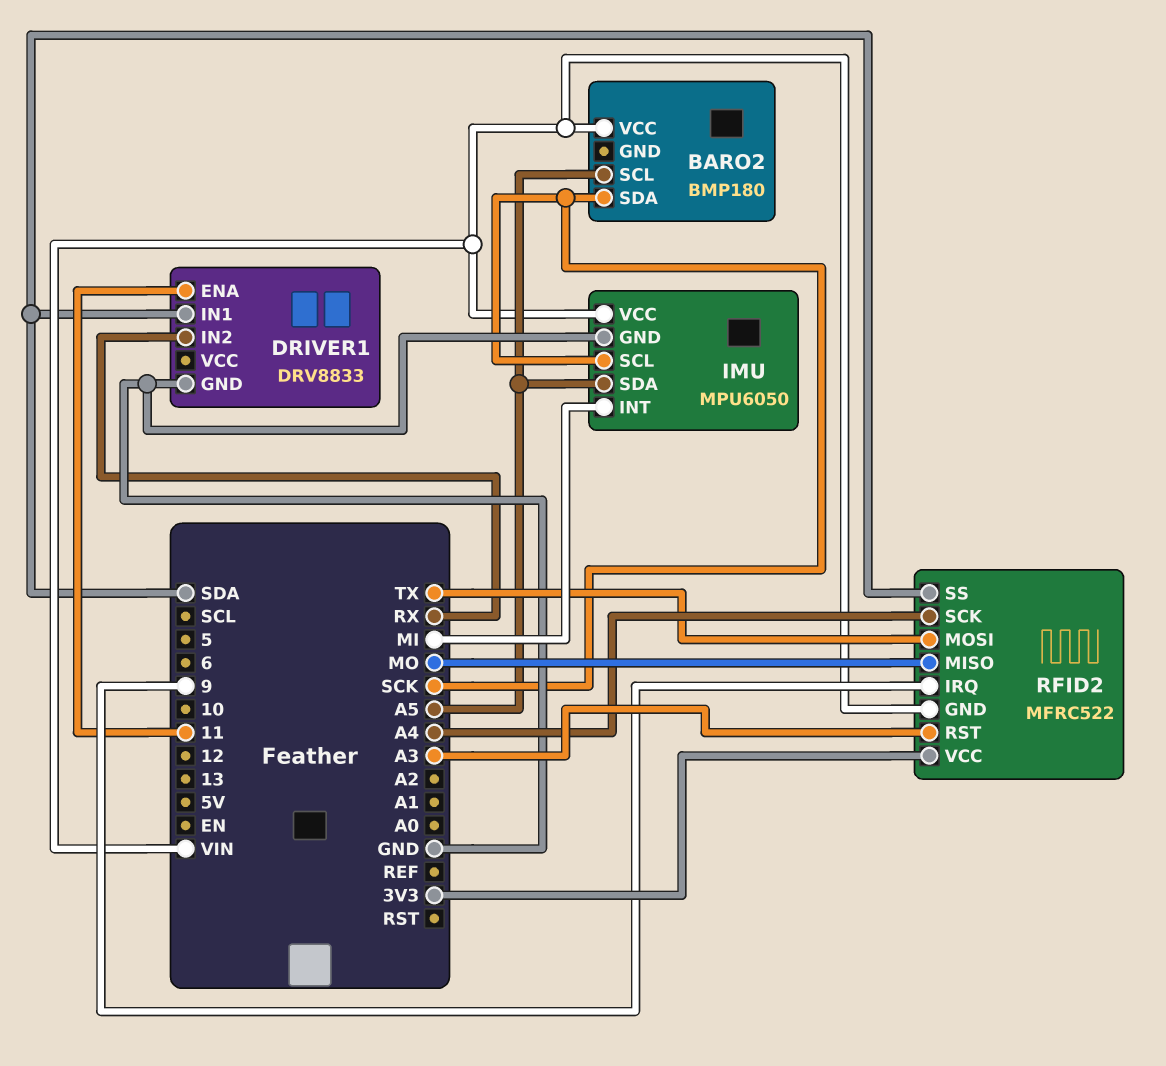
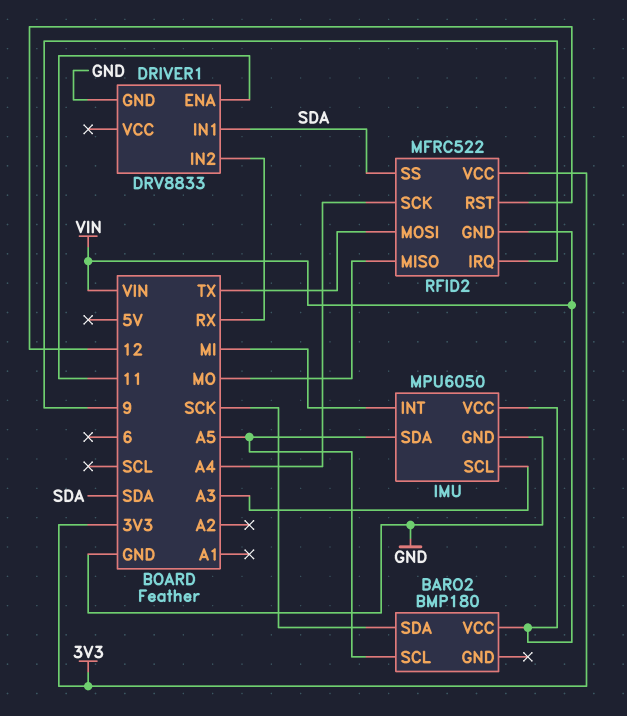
IMU pin SCL: SCK -> A3
RFID2 pin RST: A3 -> 12

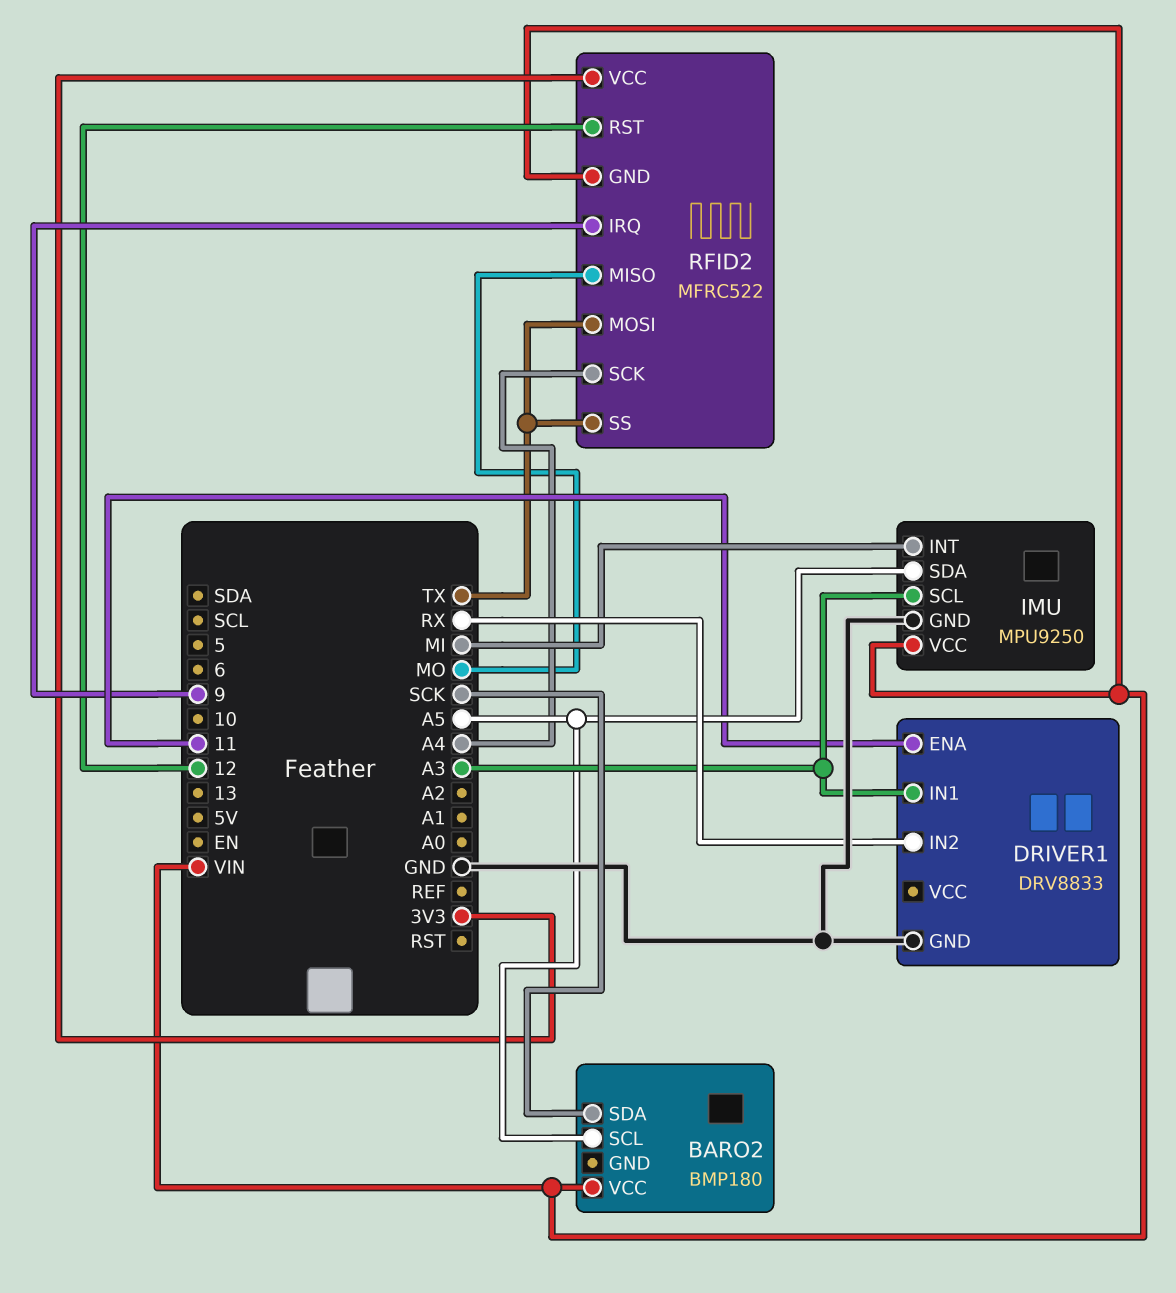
DRIVER1 pin IN1: SDA -> A3
IMU: MPU6050 -> MPU9250
RFID2 pin SS: SDA -> TX

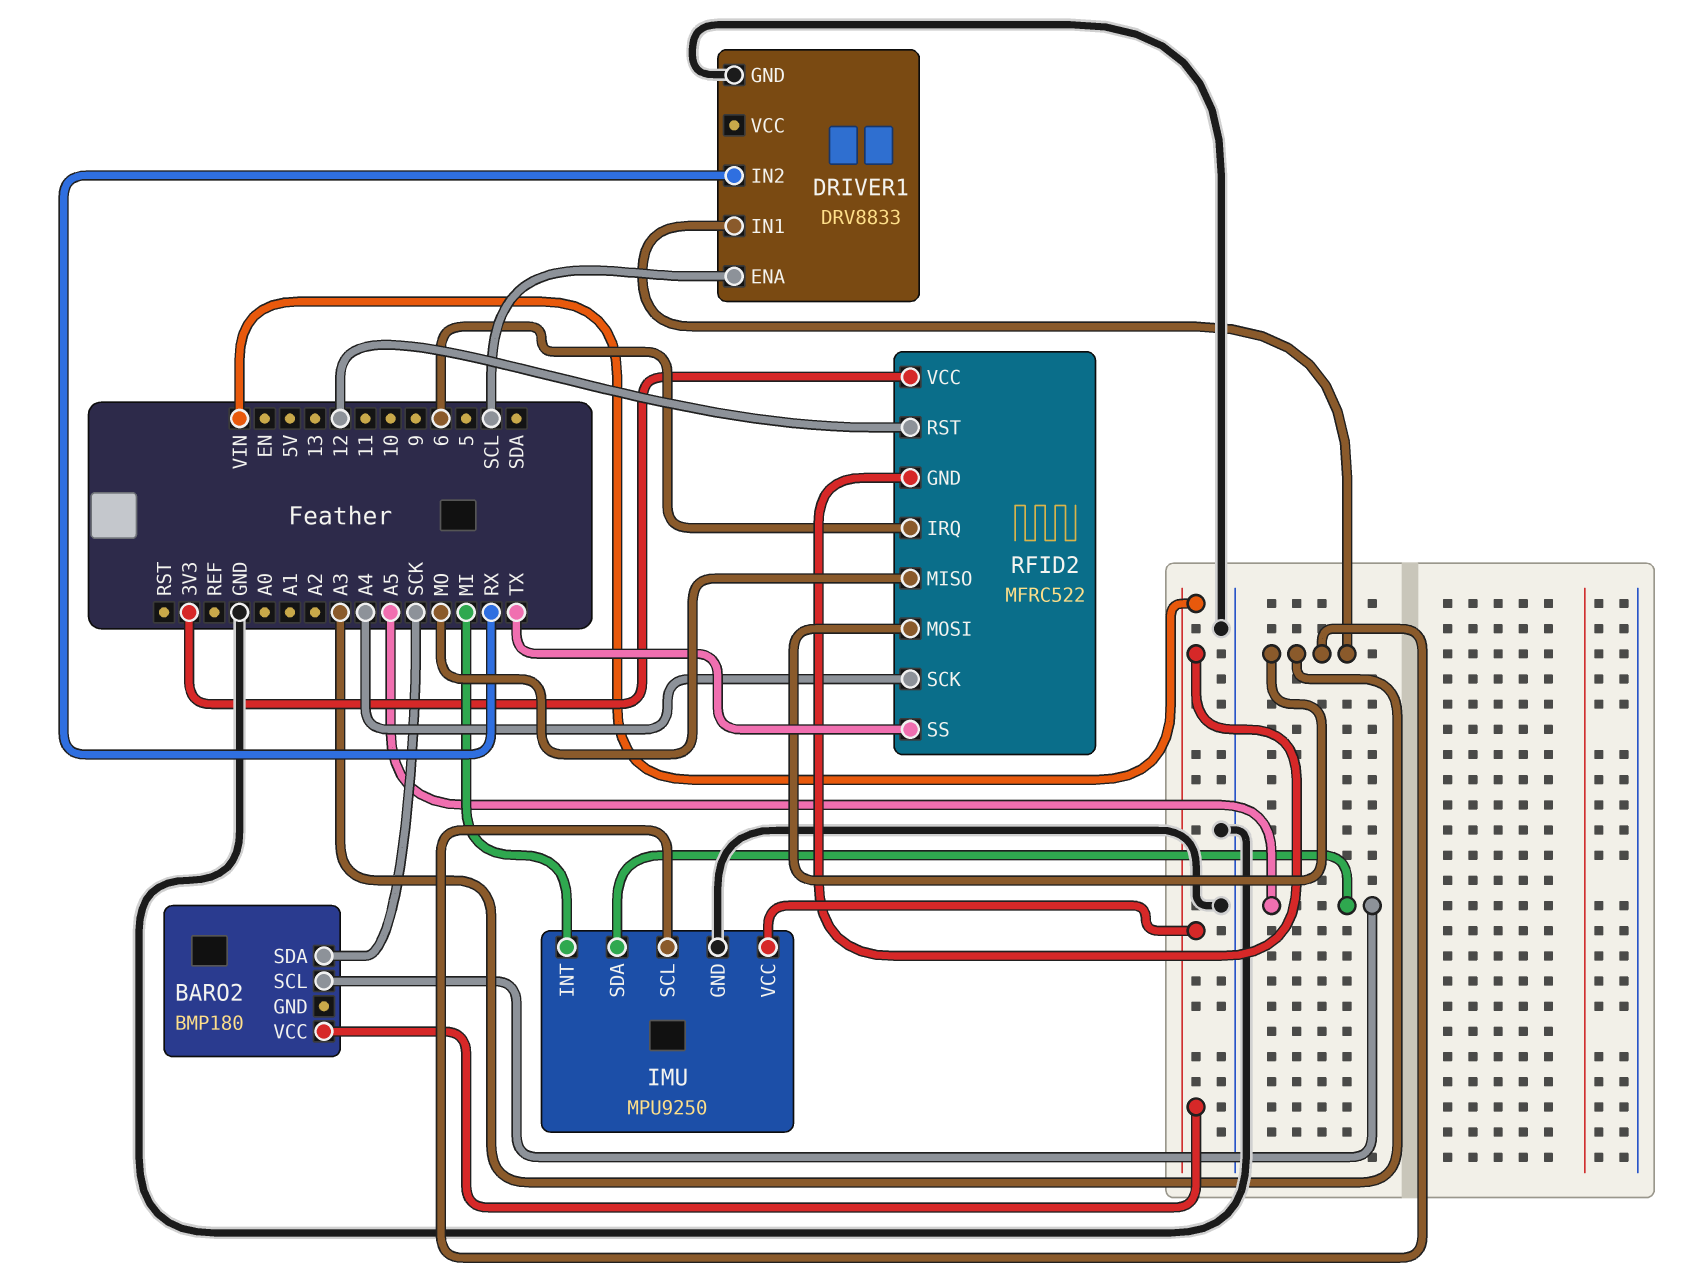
DRIVER1 pin ENA: 11 -> SCL
RFID2 pin IRQ: 9 -> 6
RFID2 pin MOSI: TX -> A3

